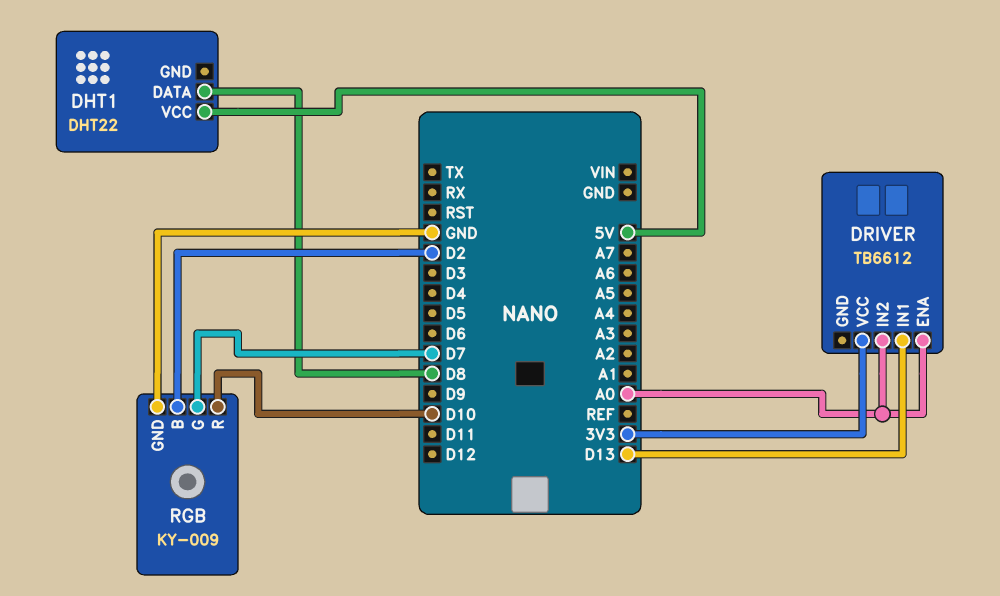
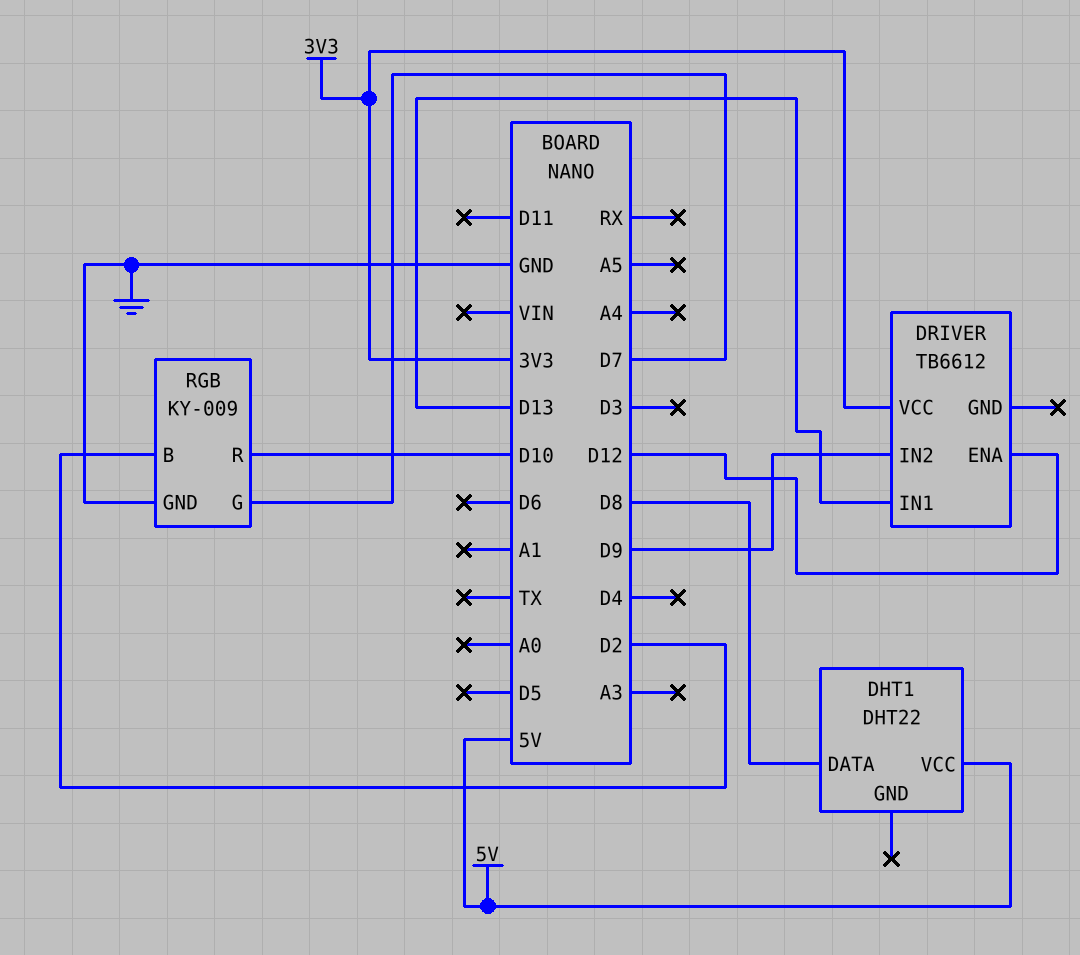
DRIVER pin ENA: A0 -> D12
DRIVER pin IN2: A0 -> D9

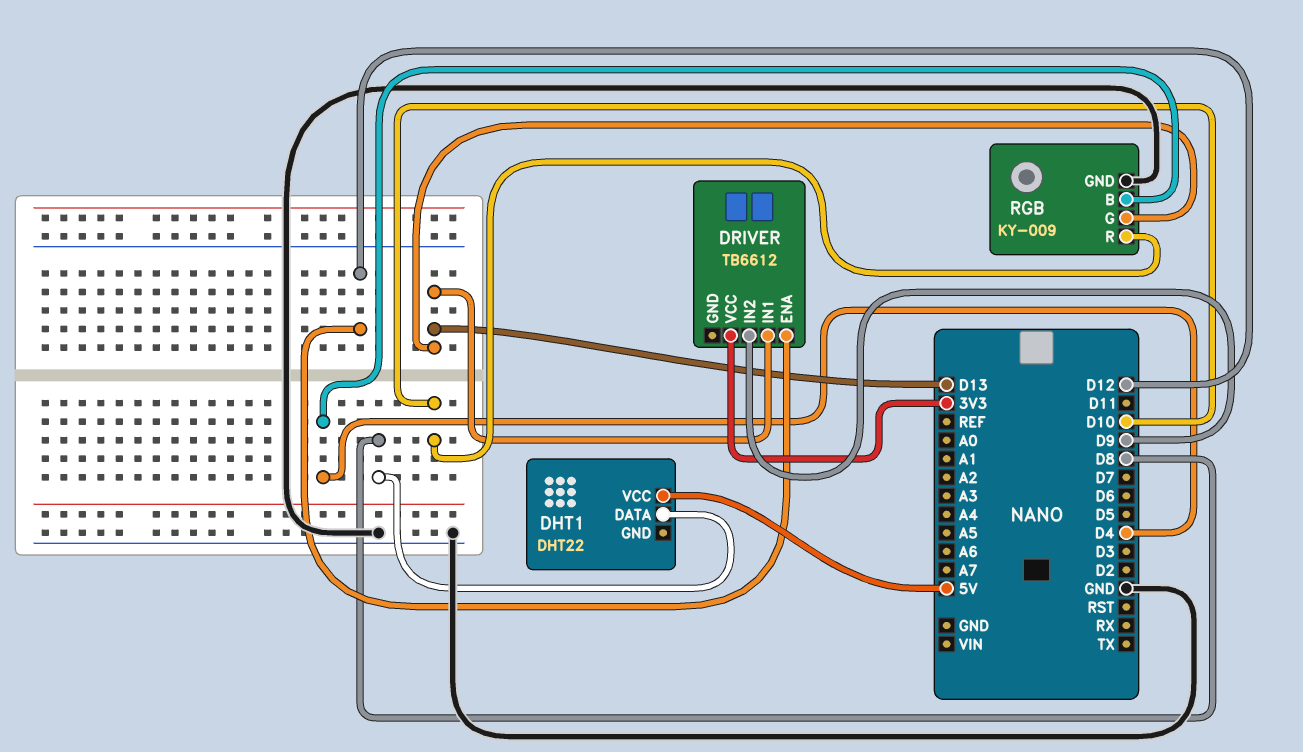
RGB pin B: D2 -> D4
RGB pin G: D7 -> D13

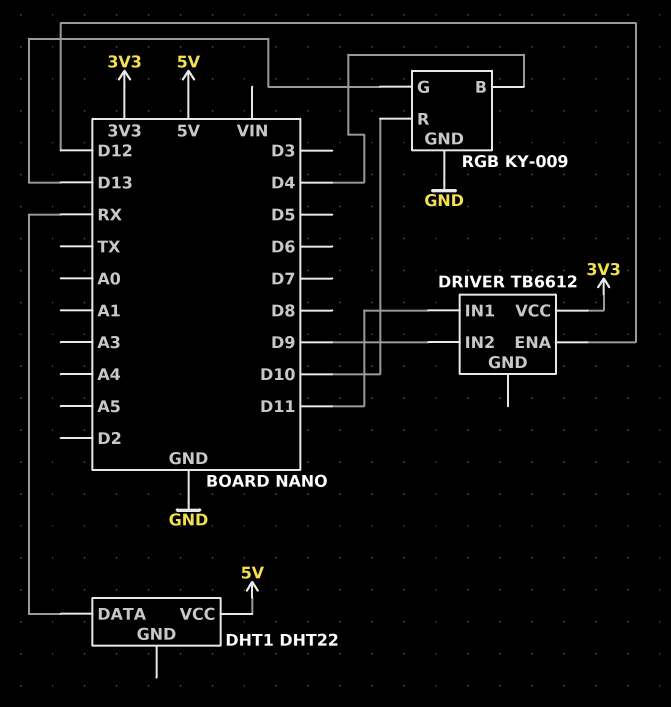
DHT1 pin DATA: D8 -> RX
DRIVER pin IN1: D13 -> D11

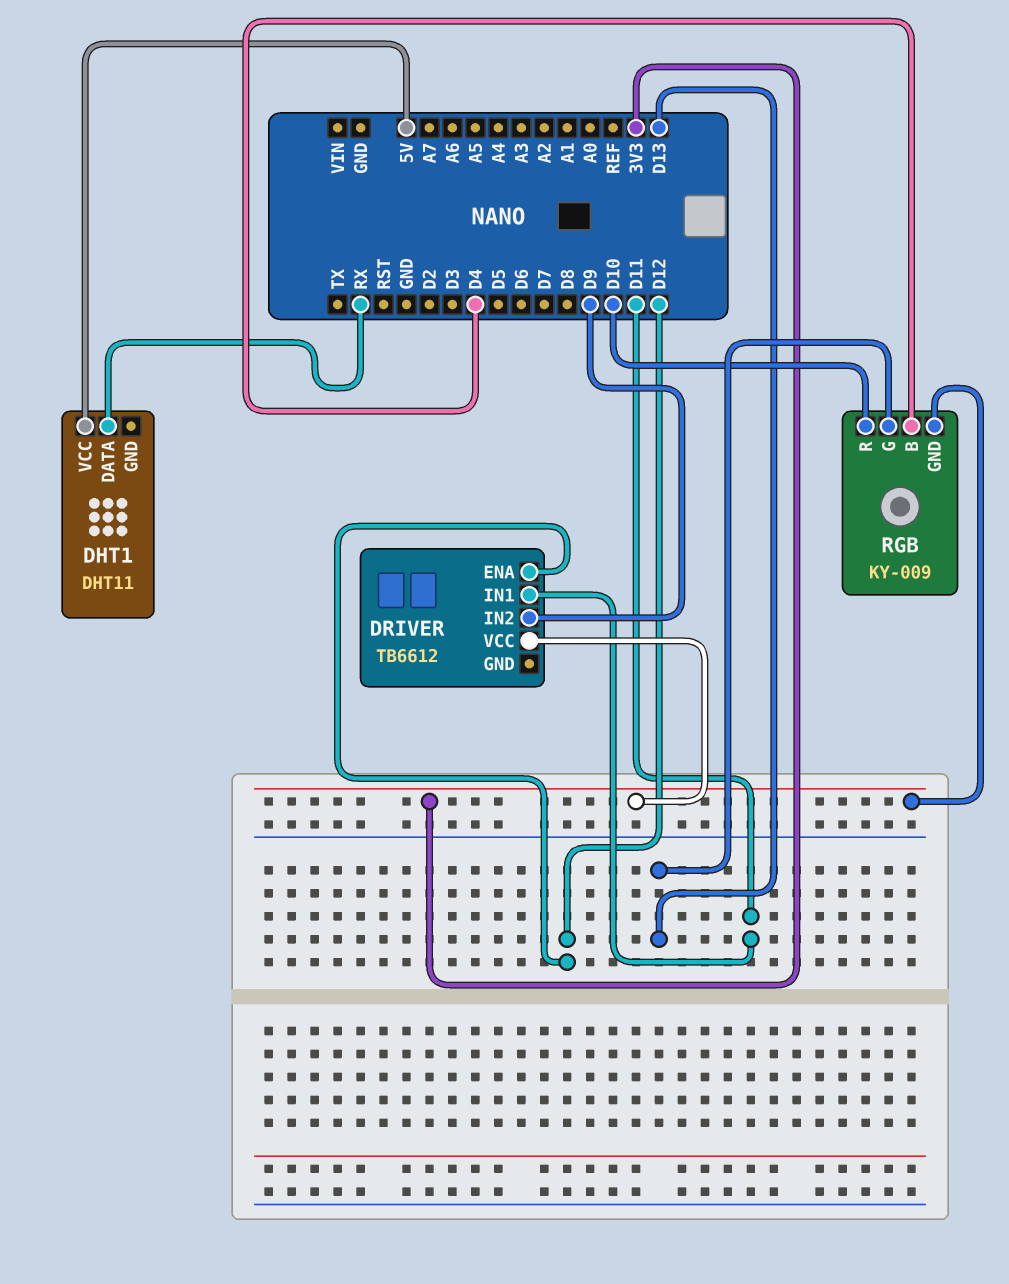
DHT1: DHT22 -> DHT11
RGB pin GND: GND -> 3V3

